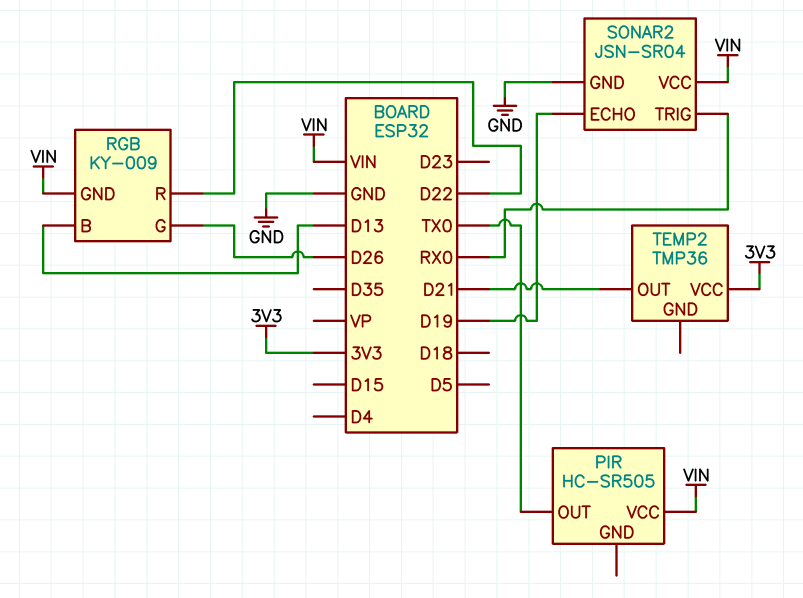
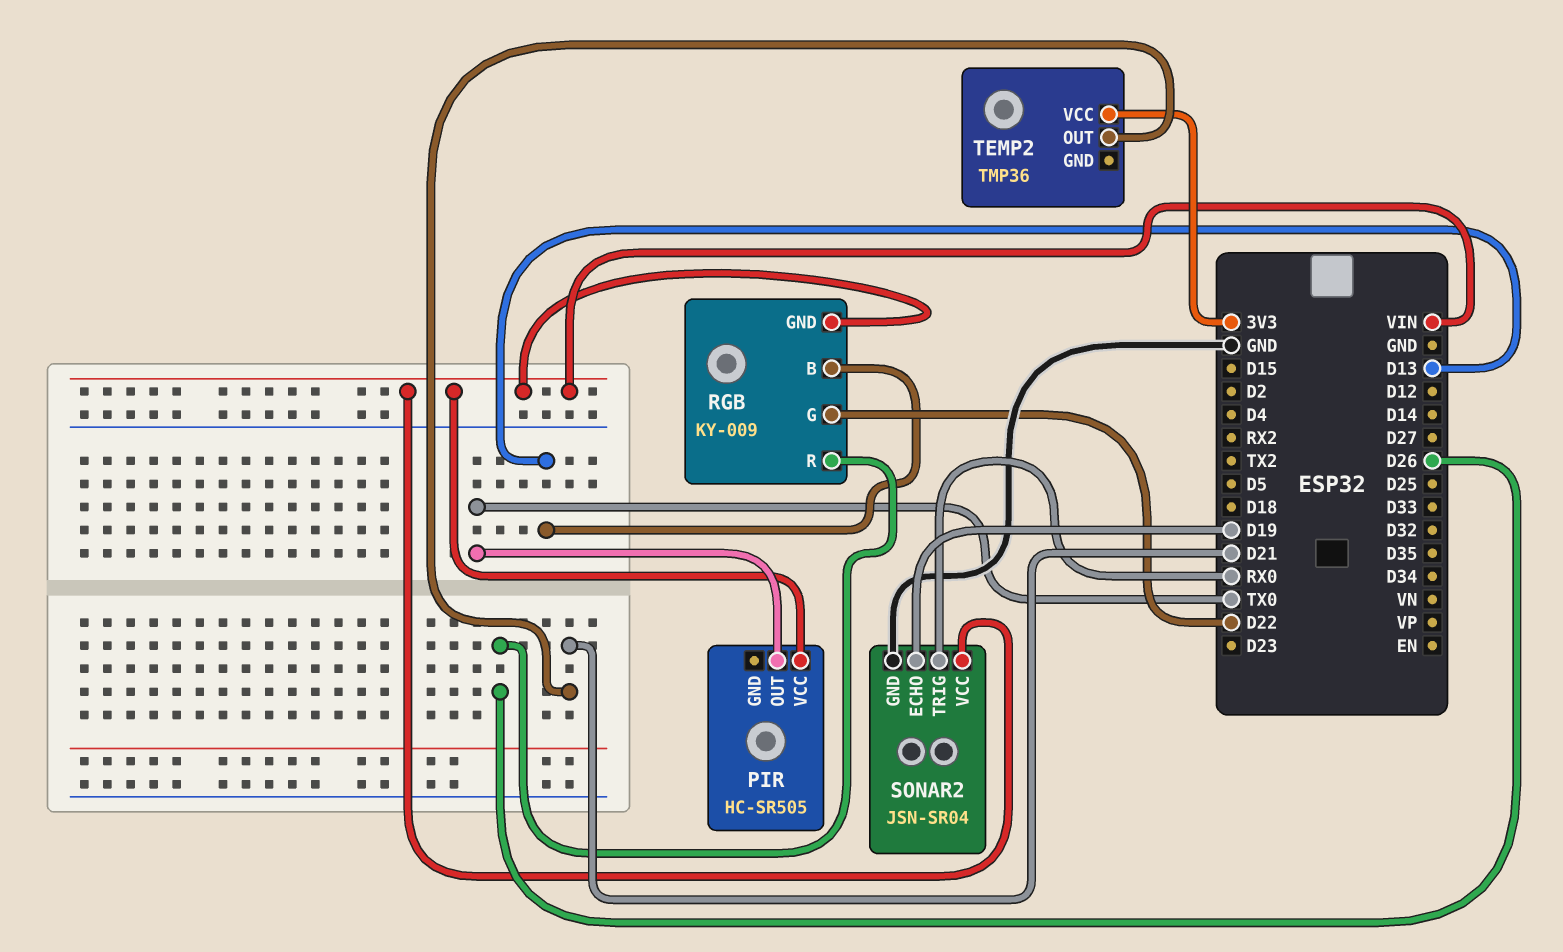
RGB pin G: D26 -> D22
RGB pin R: D22 -> D26

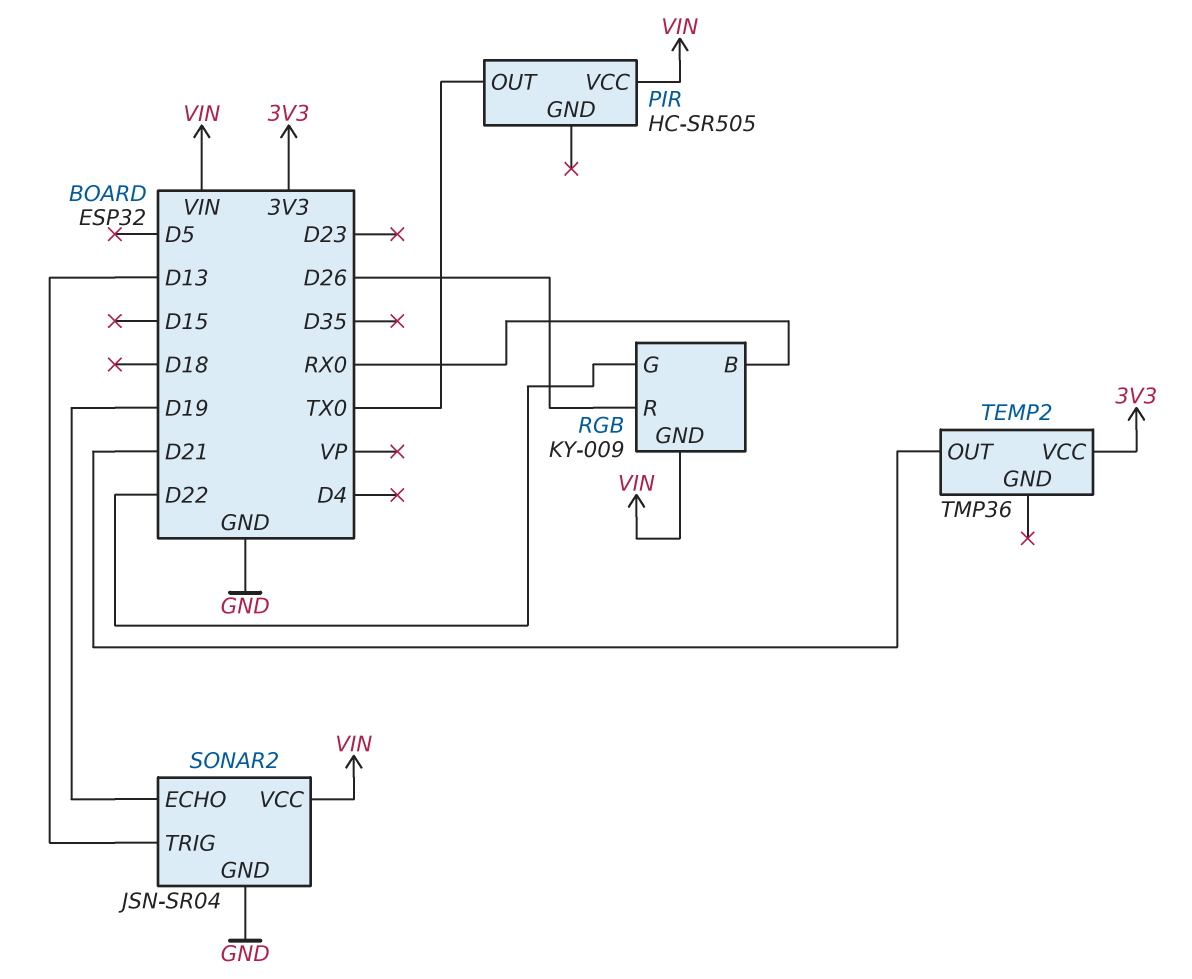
RGB pin B: D13 -> RX0
SONAR2 pin TRIG: RX0 -> D13

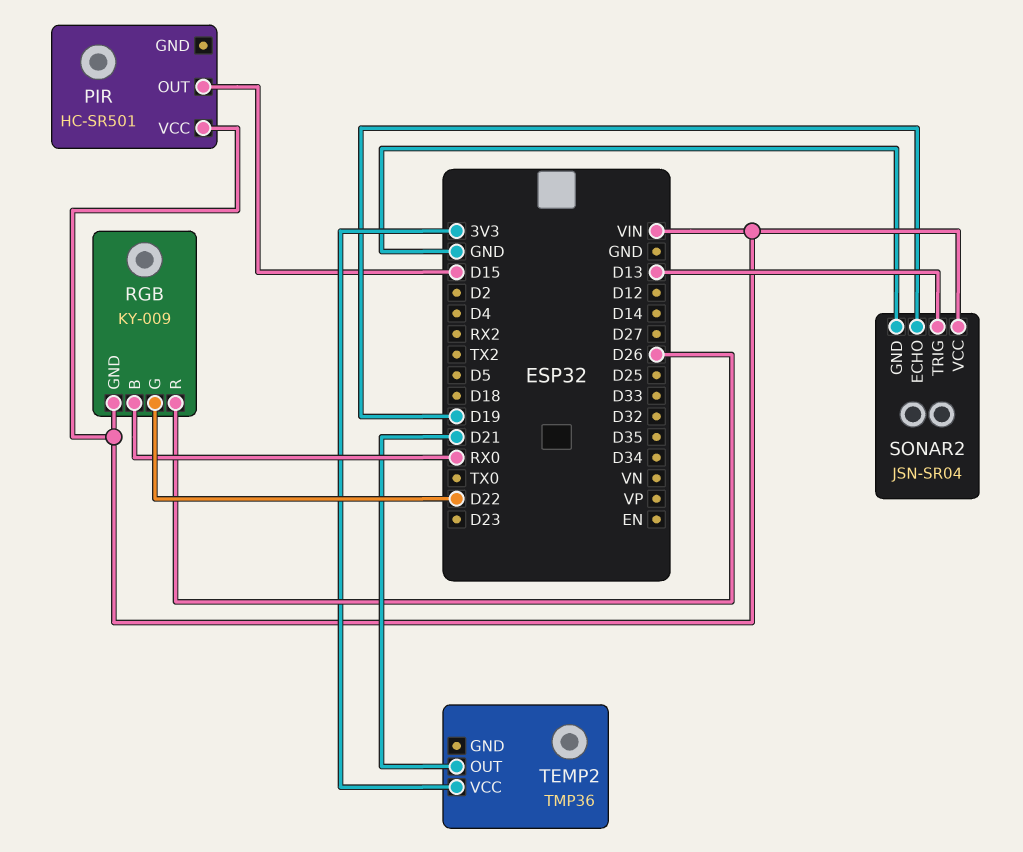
PIR: HC-SR505 -> HC-SR501
PIR pin OUT: TX0 -> D15

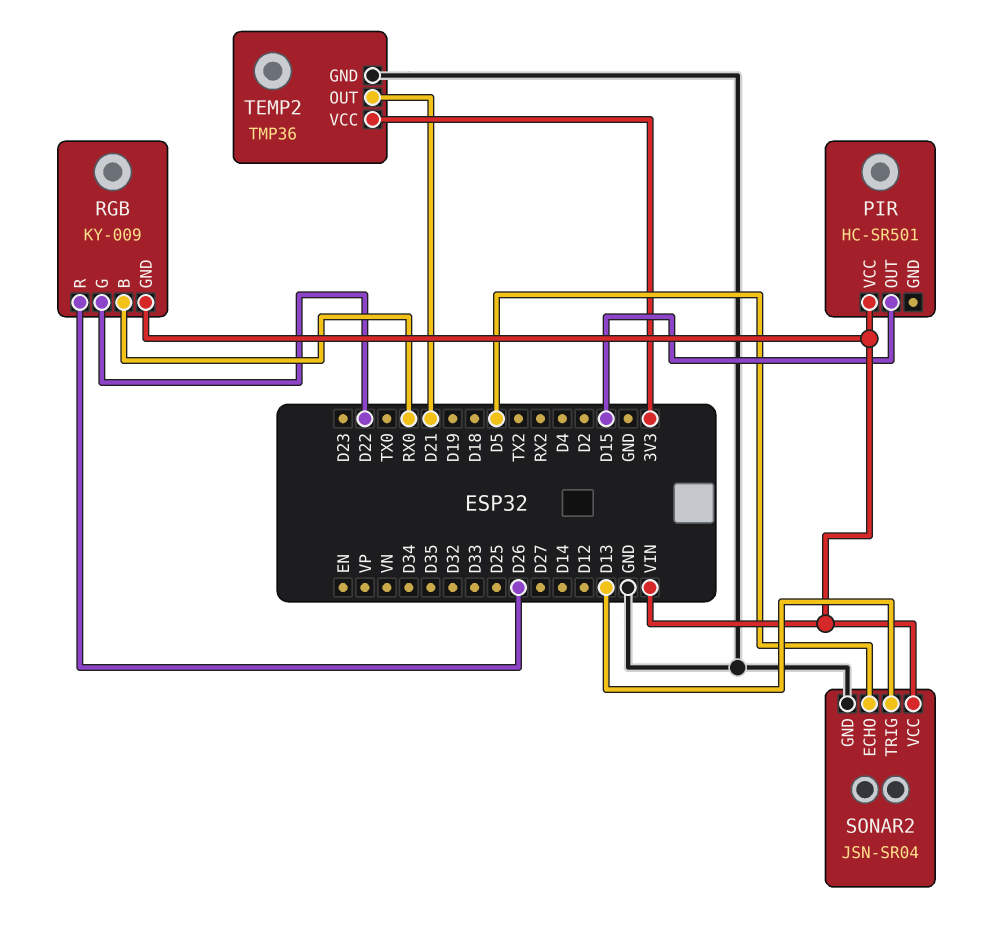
SONAR2 pin ECHO: D19 -> D5
TEMP2 pin GND: none -> GND

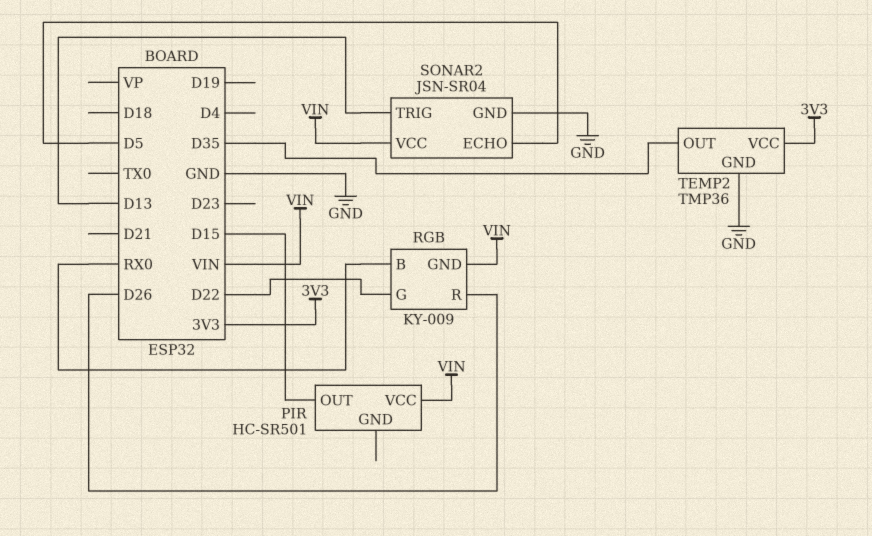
TEMP2 pin OUT: D21 -> D35

